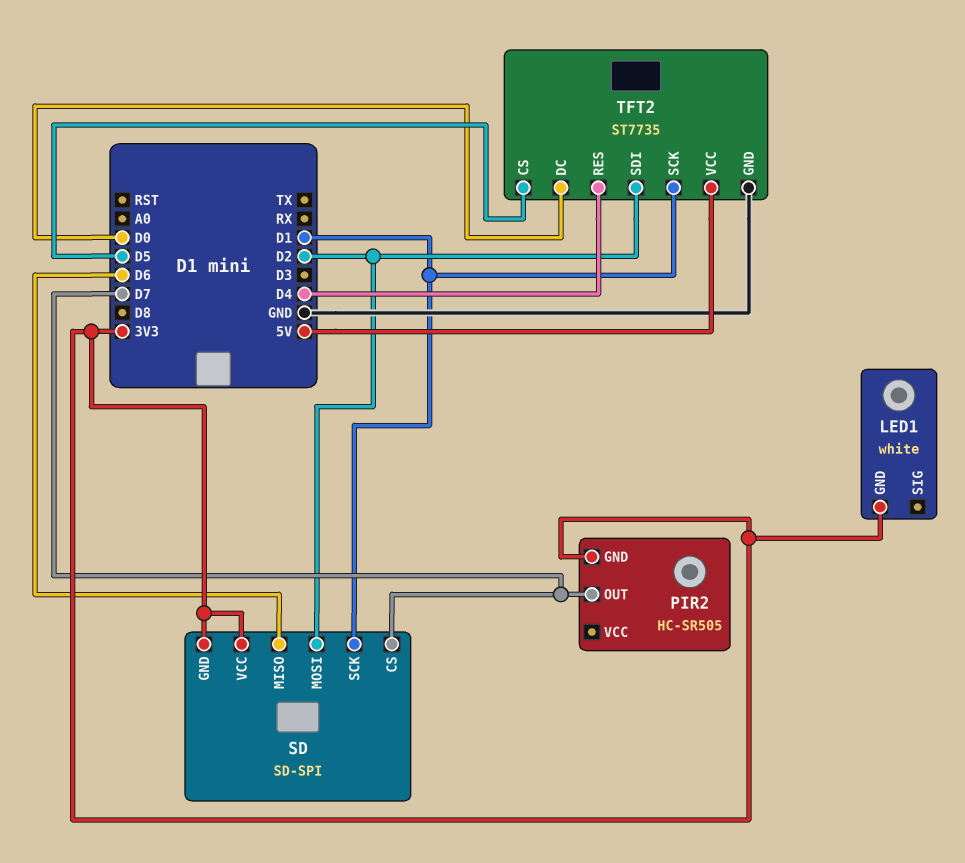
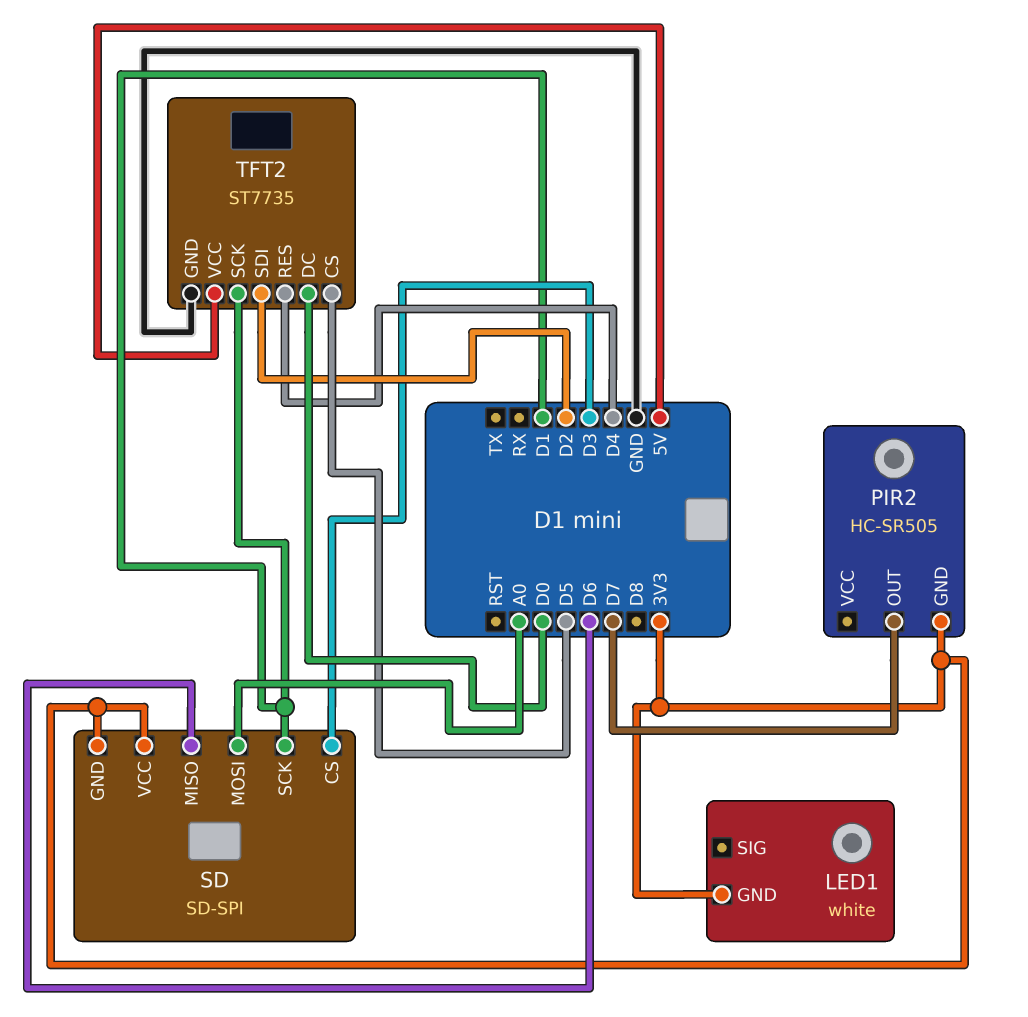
SD pin CS: D7 -> D3
SD pin MOSI: D2 -> A0

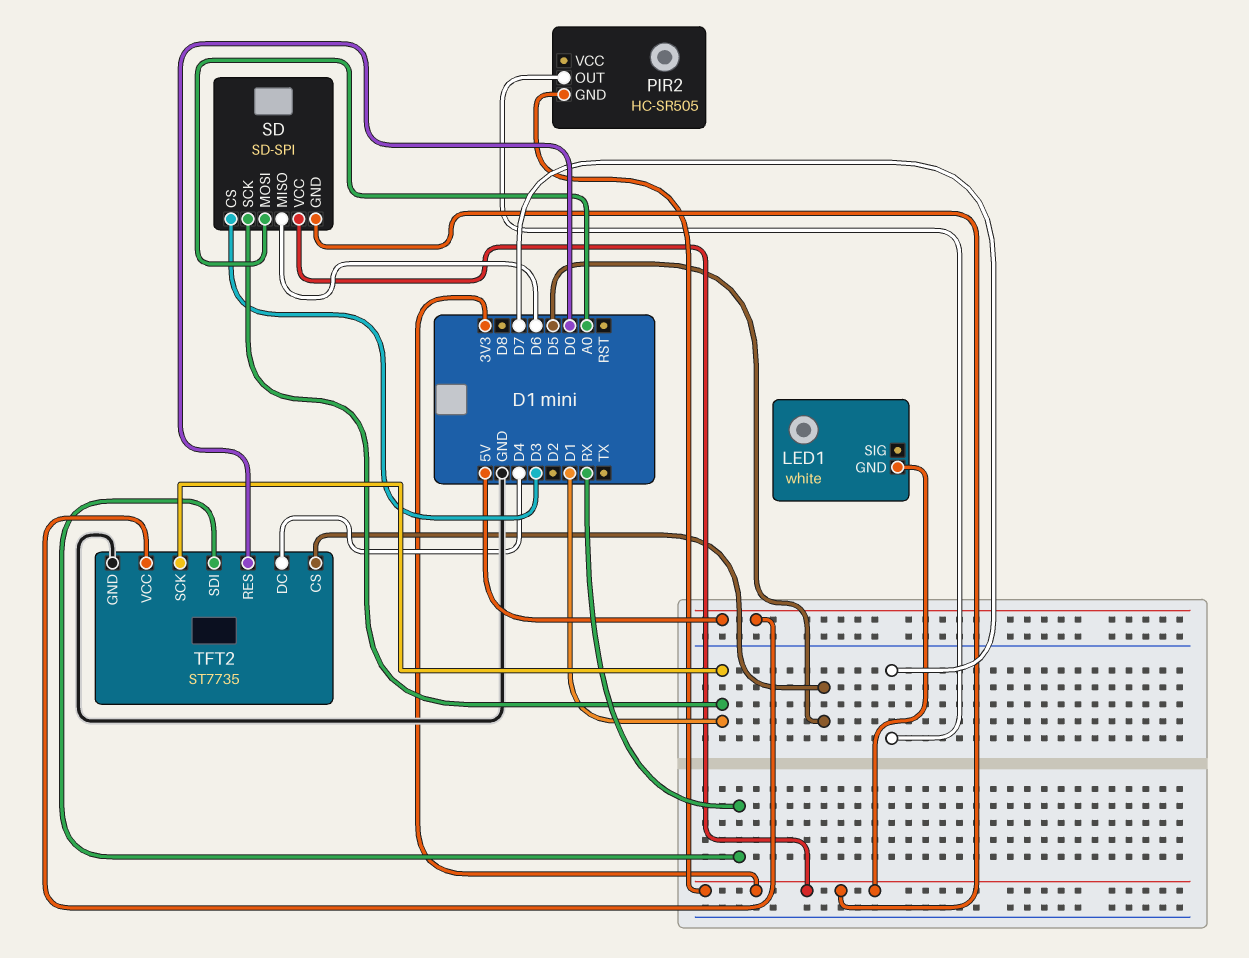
TFT2 pin DC: D0 -> D4
TFT2 pin RES: D4 -> D0
TFT2 pin SDI: D2 -> RX

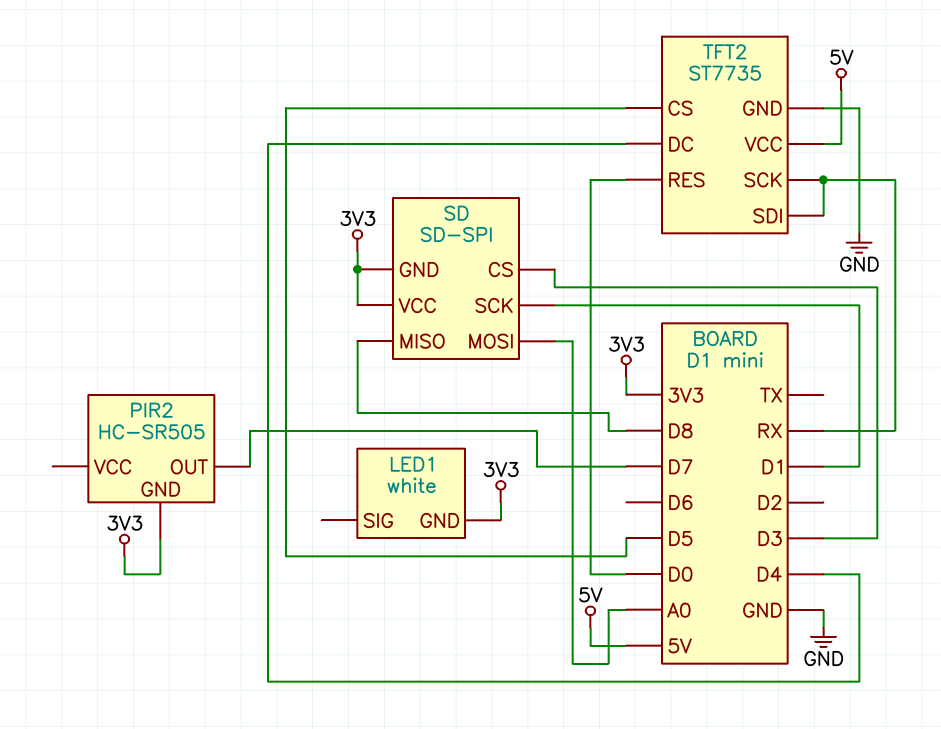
SD pin MISO: D6 -> D8
TFT2 pin SCK: D1 -> RX

